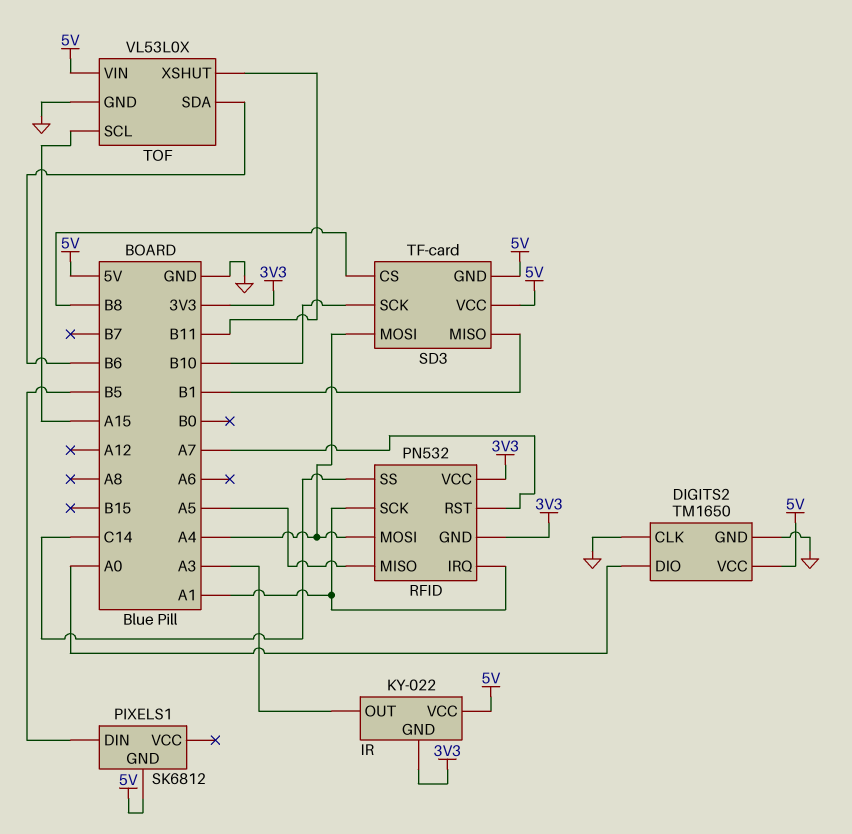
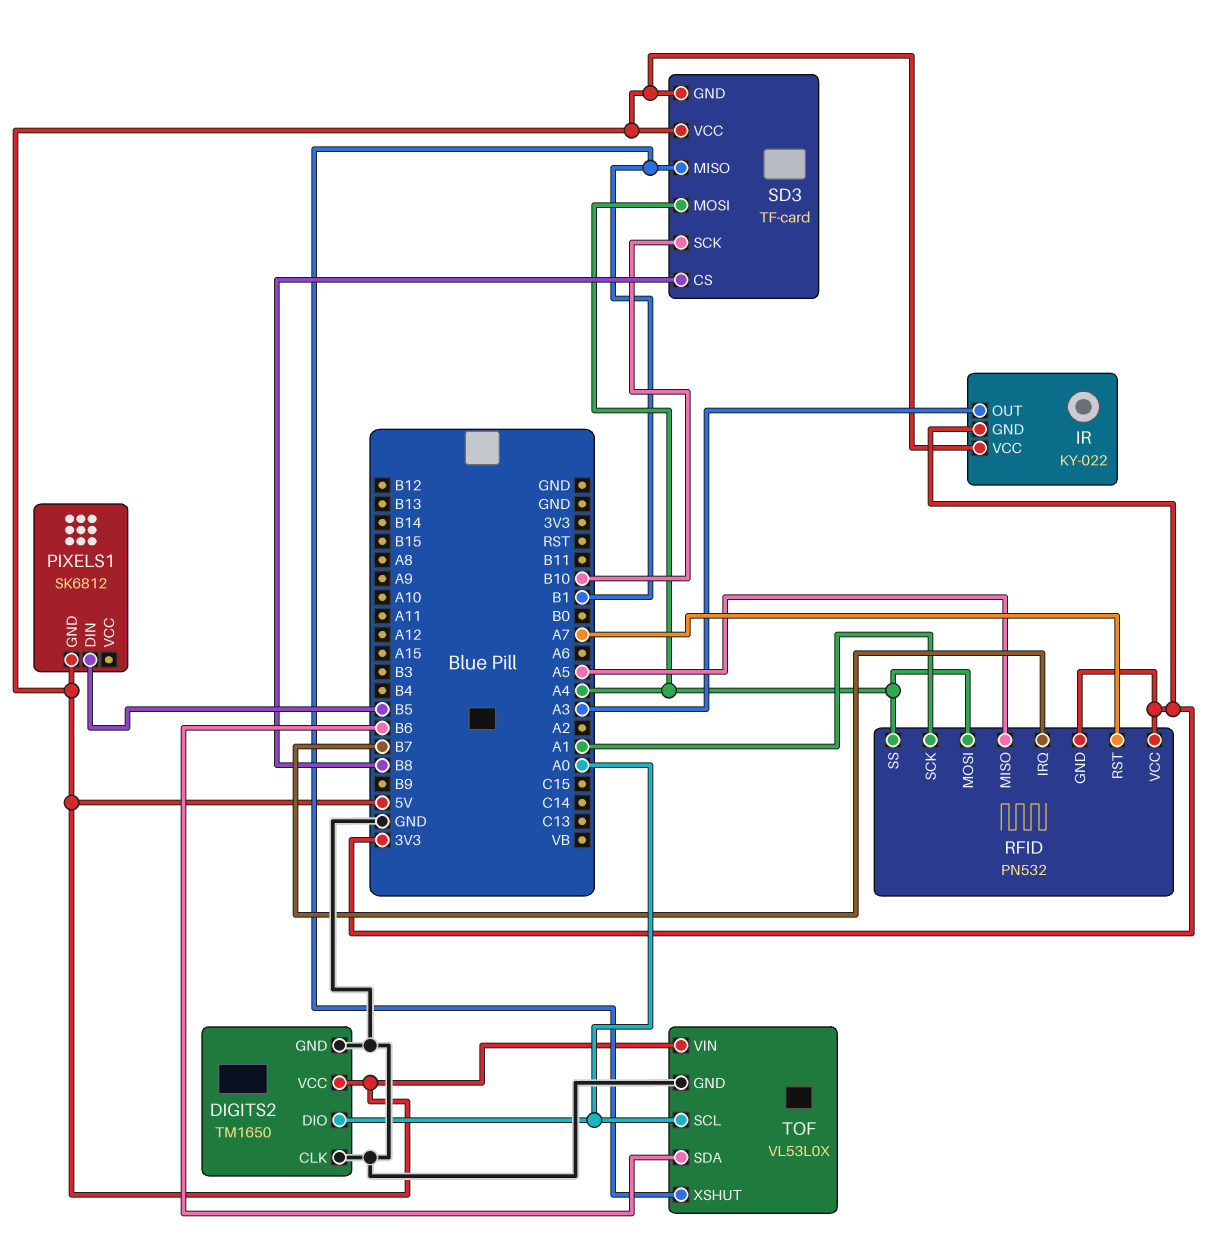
RFID pin IRQ: A1 -> B7
RFID pin SS: C14 -> A4
TOF pin SCL: A15 -> A0
TOF pin XSHUT: B11 -> B1

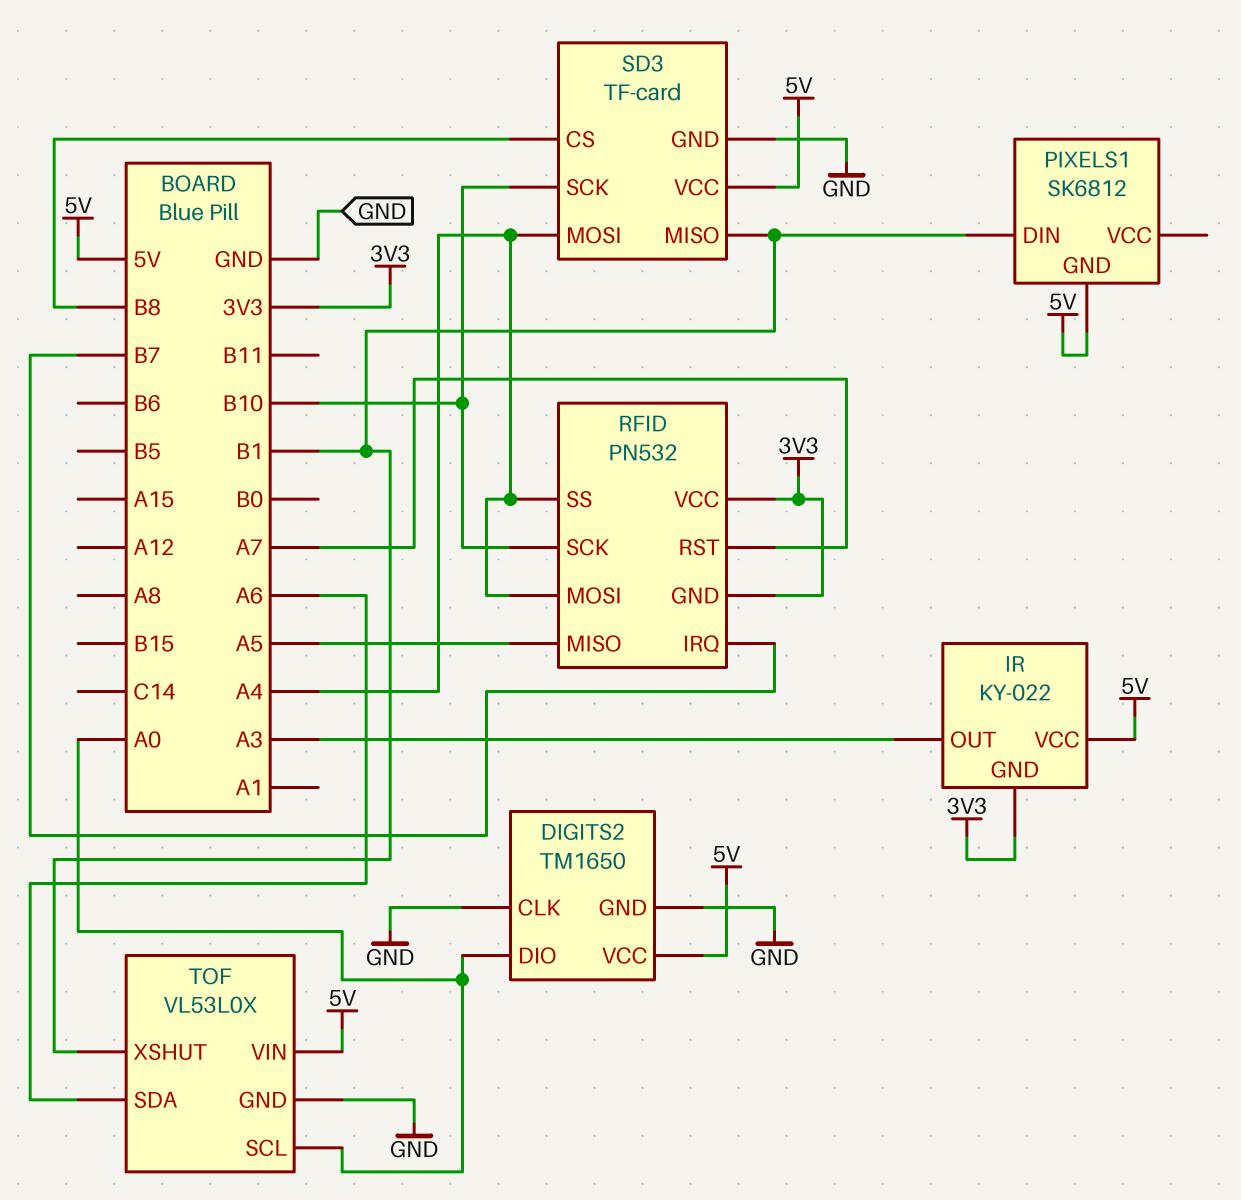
PIXELS1 pin DIN: B5 -> B1
RFID pin SCK: A1 -> B10
SD3 pin GND: 5V -> GND
TOF pin SDA: B6 -> A6

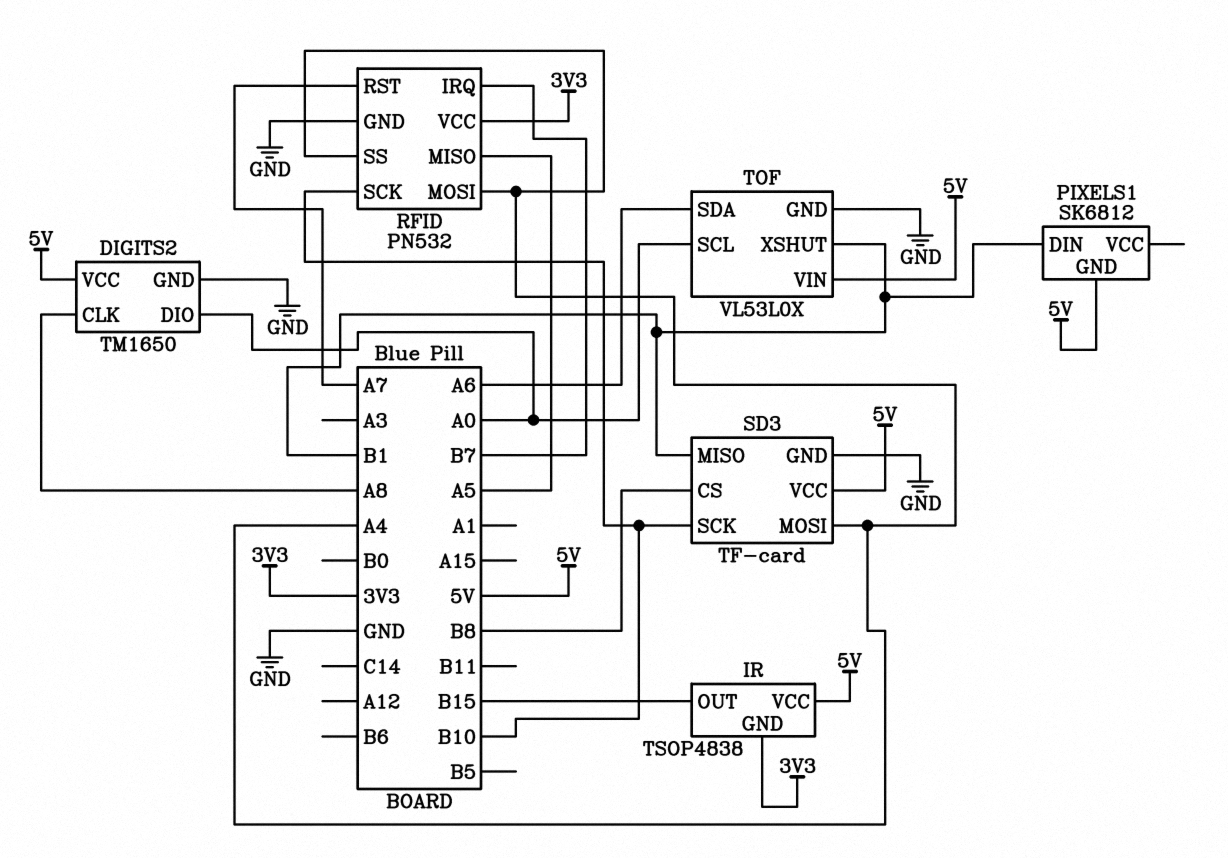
DIGITS2 pin CLK: GND -> A8
IR: KY-022 -> TSOP4838
IR pin OUT: A3 -> B15
RFID pin GND: 3V3 -> GND

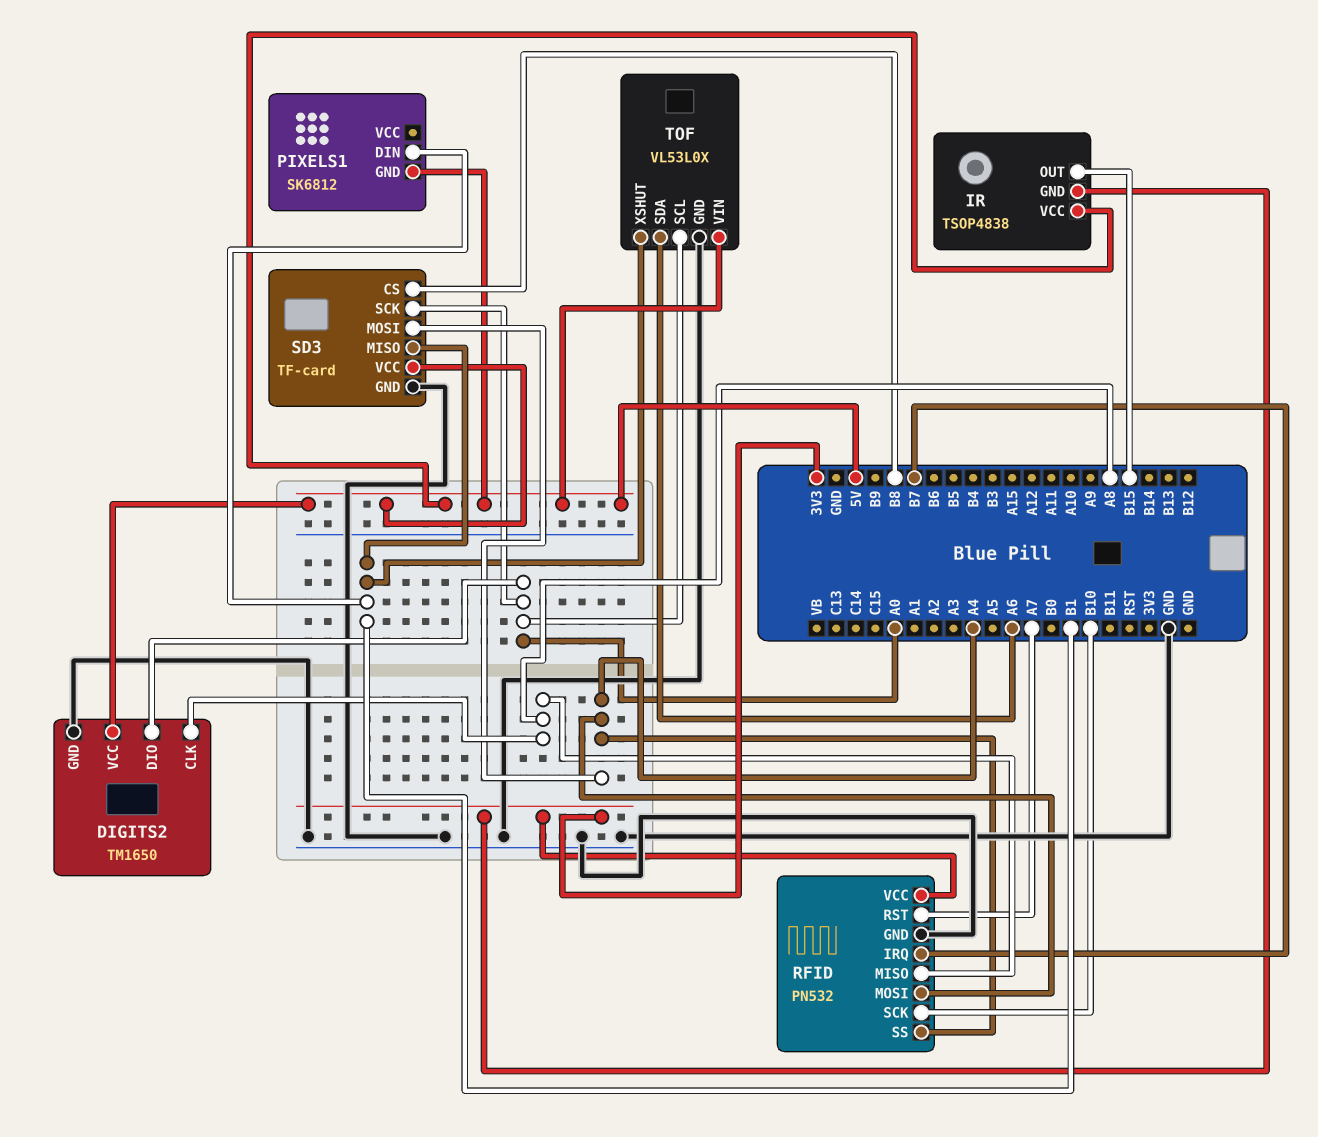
RFID pin MISO: A5 -> A8
SD3 pin SCK: B10 -> A0

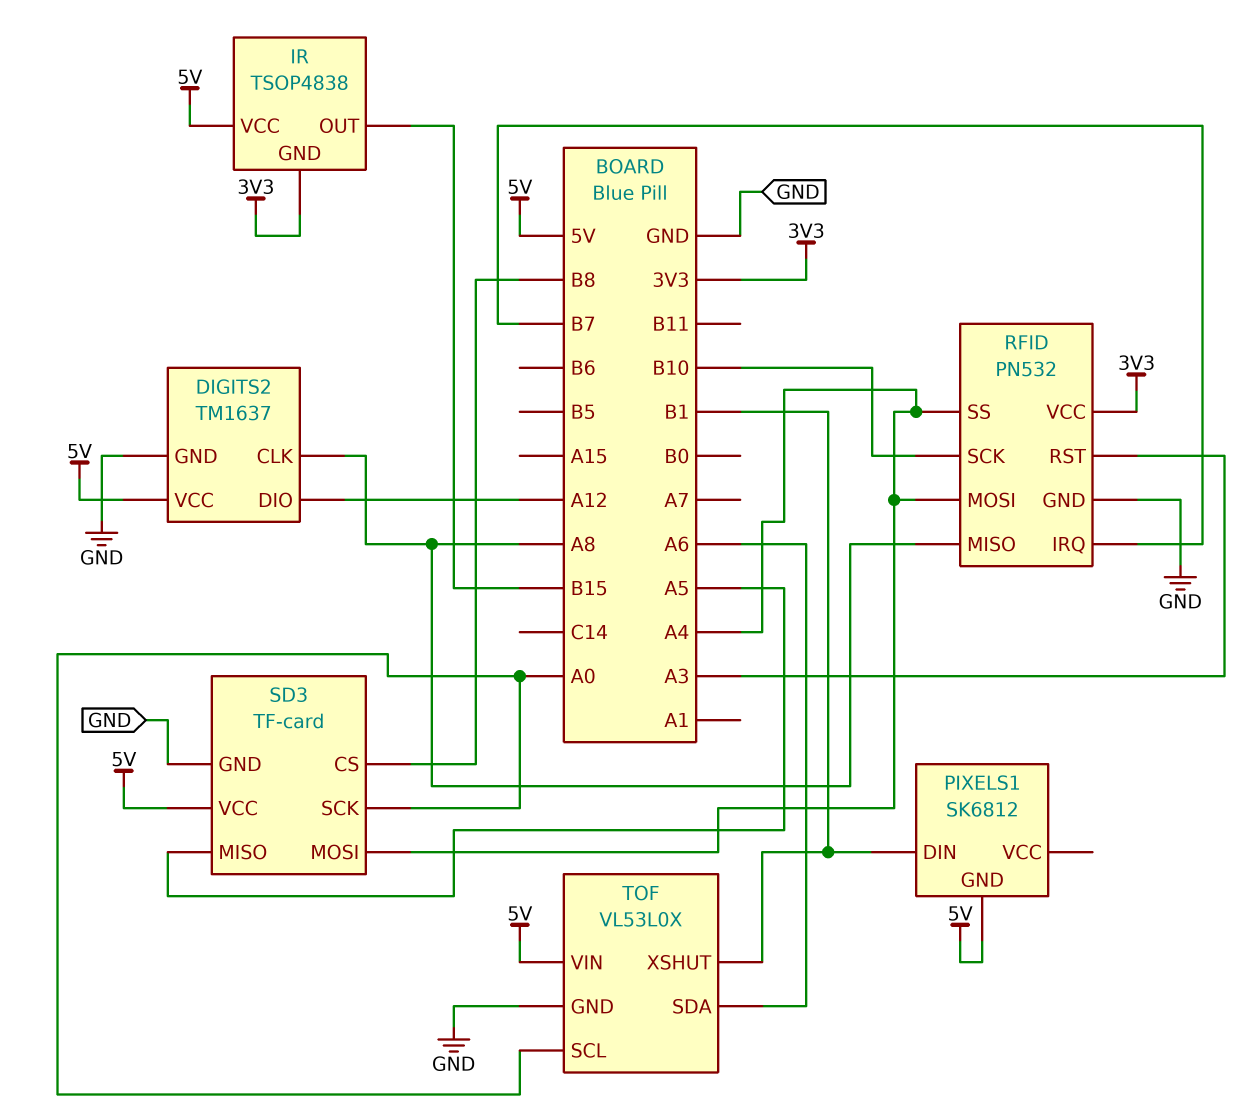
DIGITS2: TM1650 -> TM1637
DIGITS2 pin DIO: A0 -> A12
RFID pin RST: A7 -> A3
SD3 pin MISO: B1 -> A5

